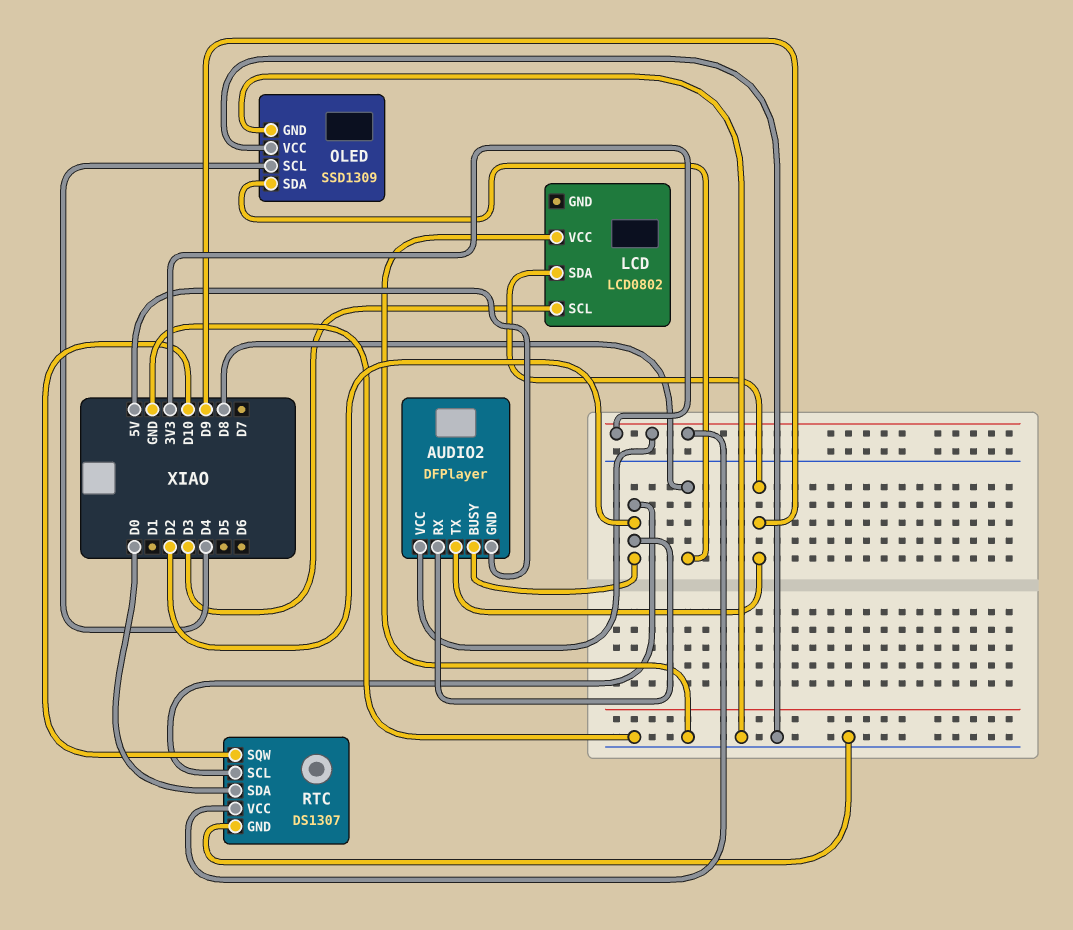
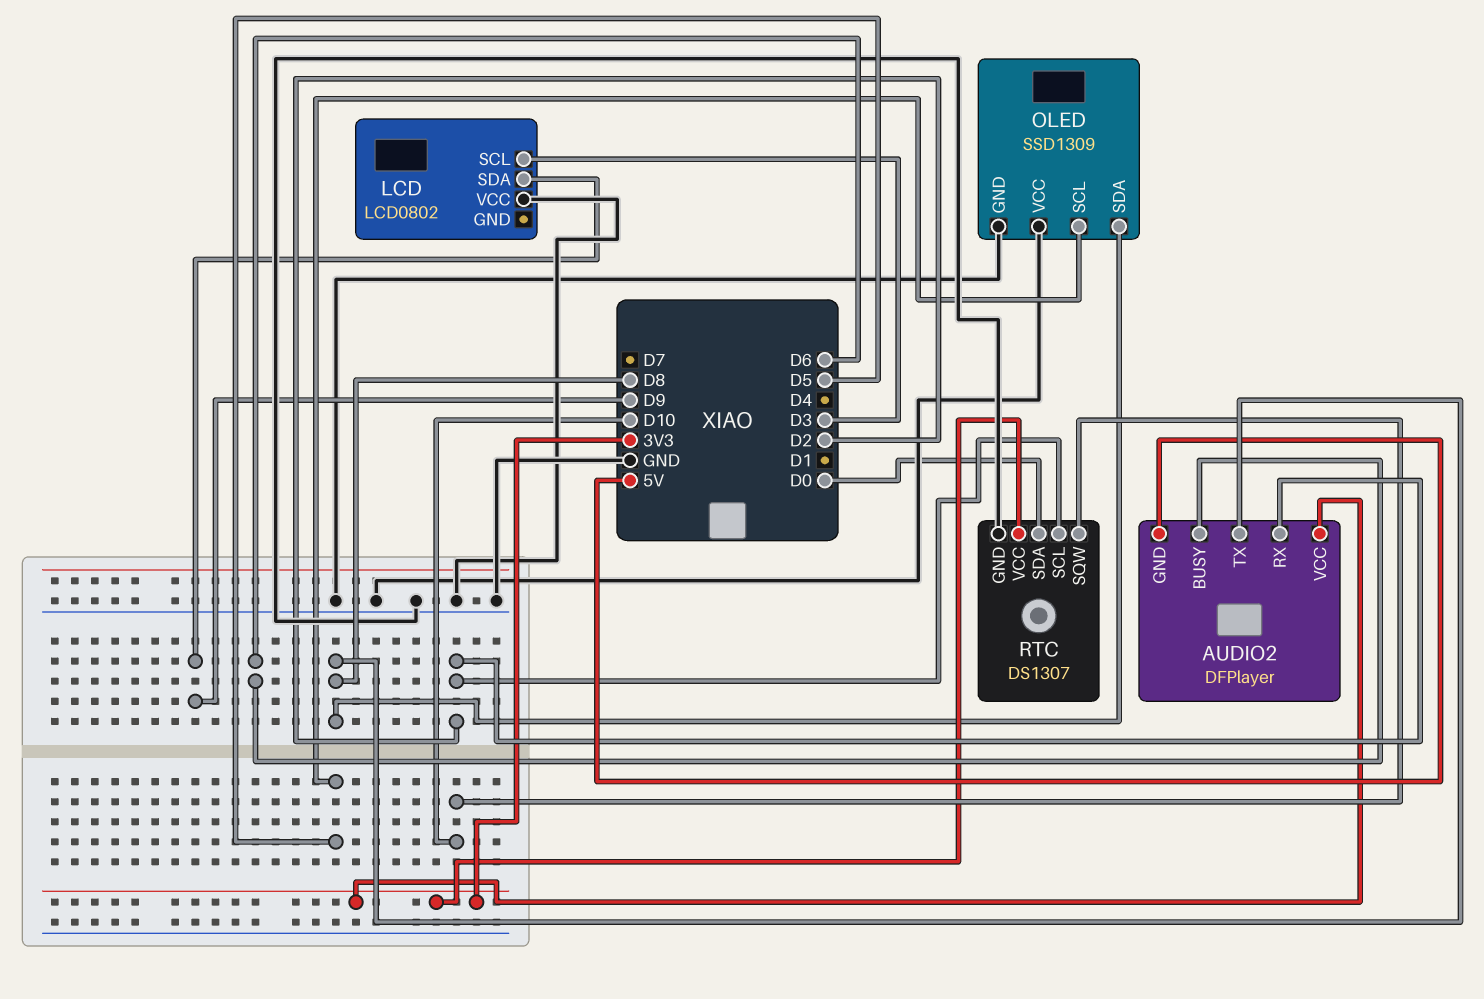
AUDIO2 pin BUSY: D2 -> D6
AUDIO2 pin TX: D9 -> D8
OLED pin SCL: D4 -> D5

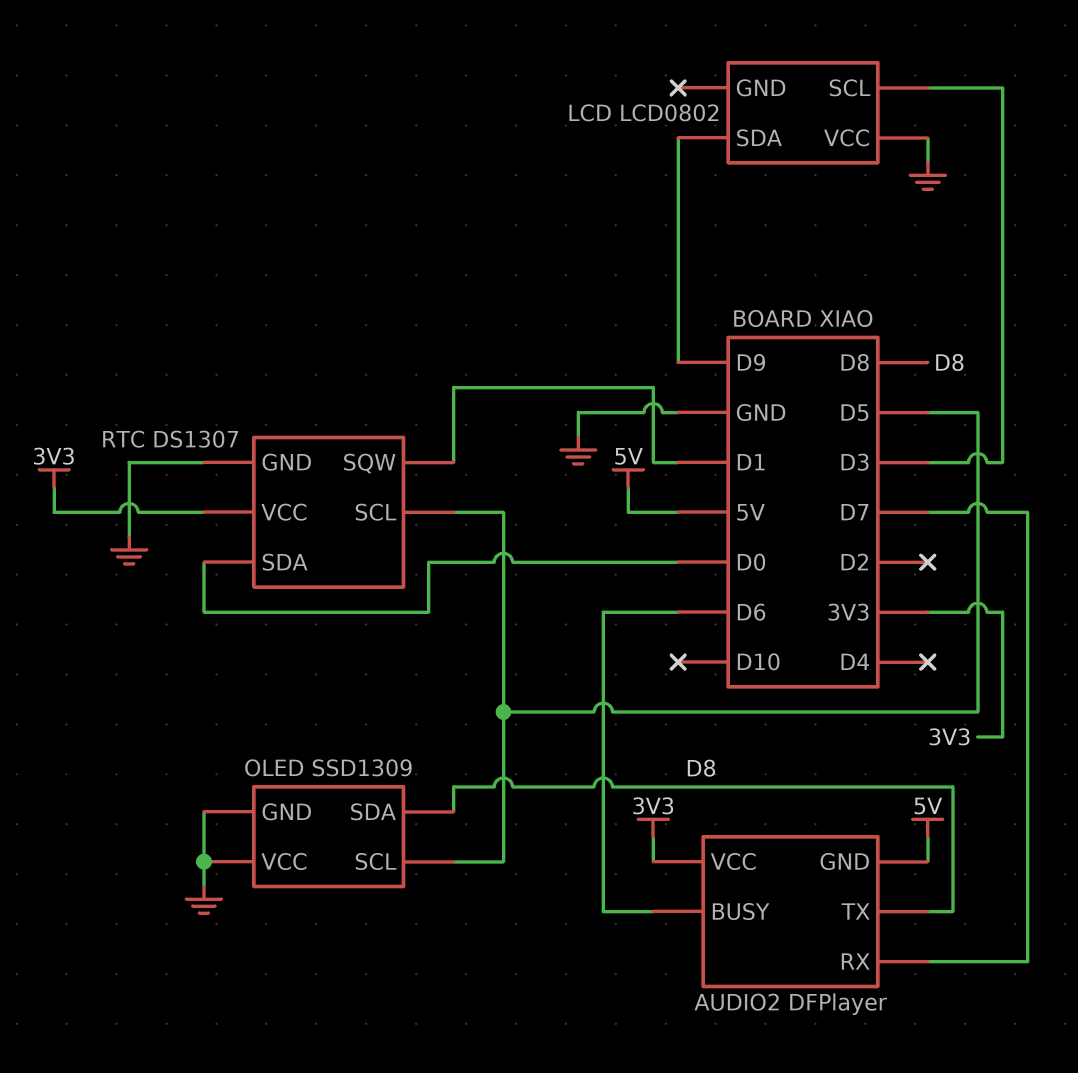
AUDIO2 pin RX: D2 -> D7
RTC pin SCL: D2 -> D5
RTC pin SQW: D10 -> D1

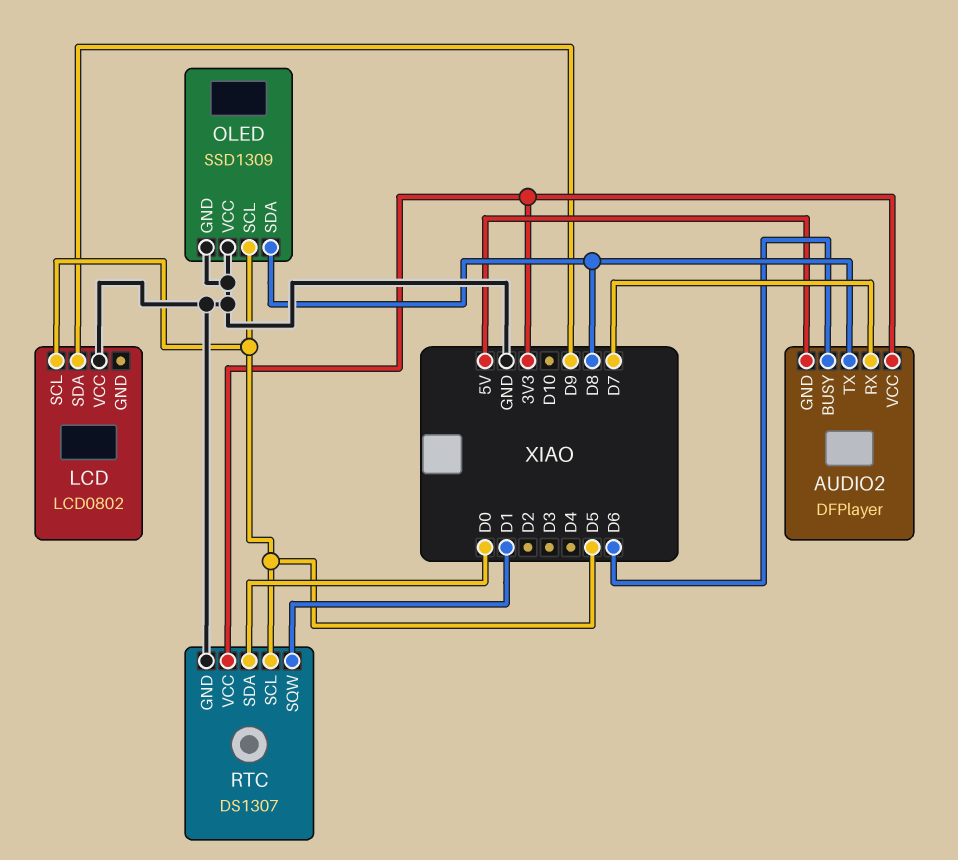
LCD pin SCL: D3 -> D5

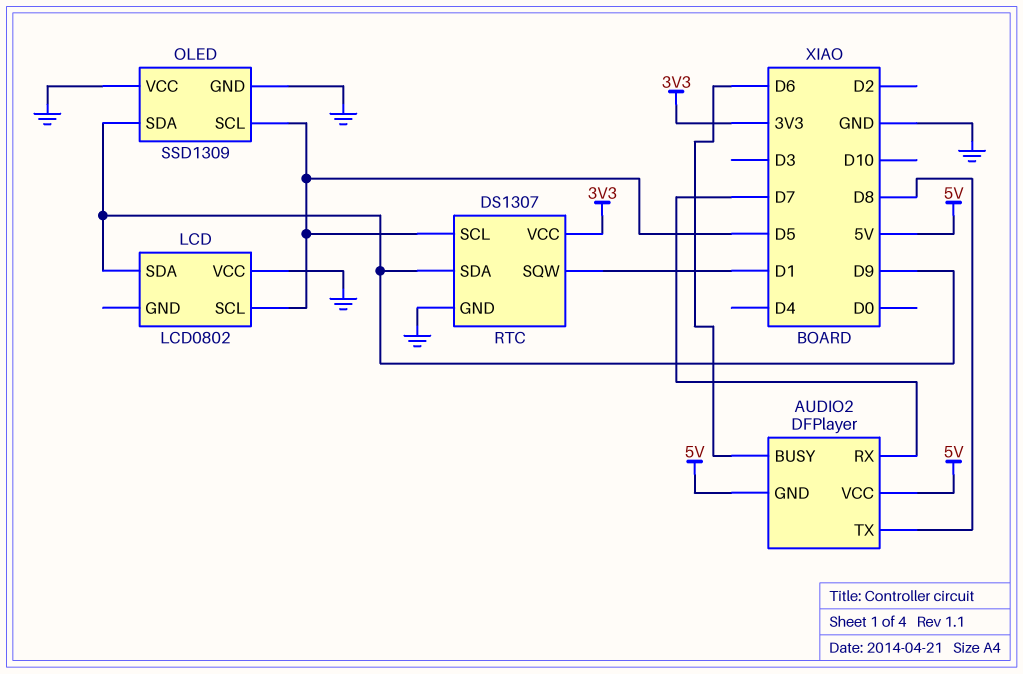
AUDIO2 pin VCC: 3V3 -> 5V
OLED pin SDA: D8 -> D9
RTC pin SDA: D0 -> D9

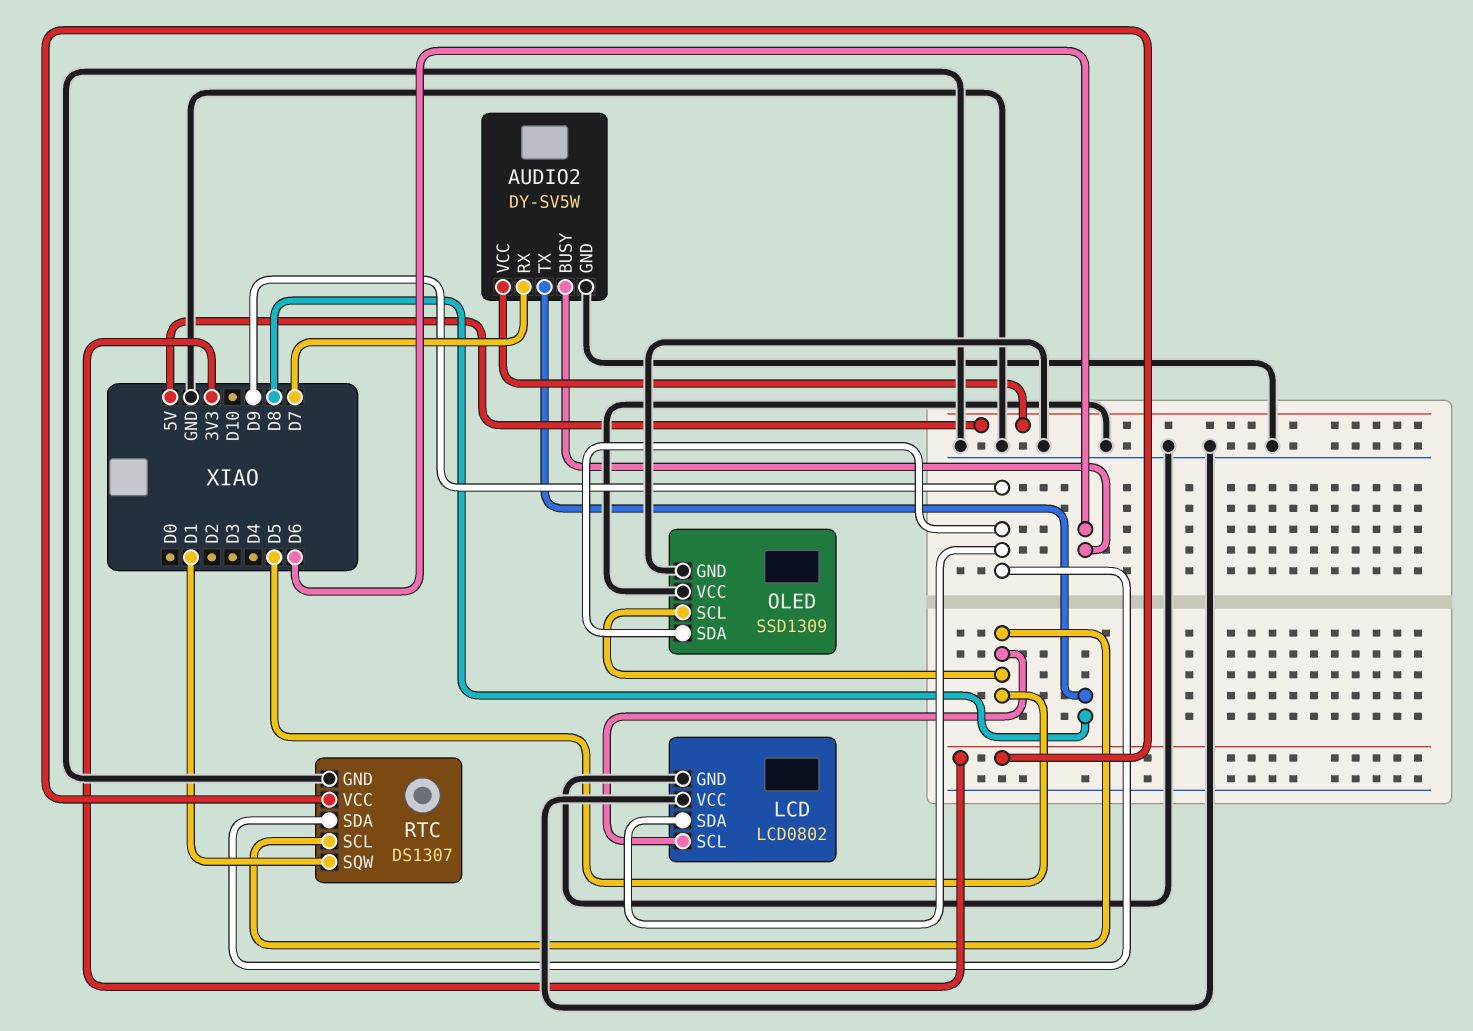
AUDIO2: DFPlayer -> DY-SV5W
AUDIO2 pin GND: 5V -> GND
LCD pin GND: none -> GND

